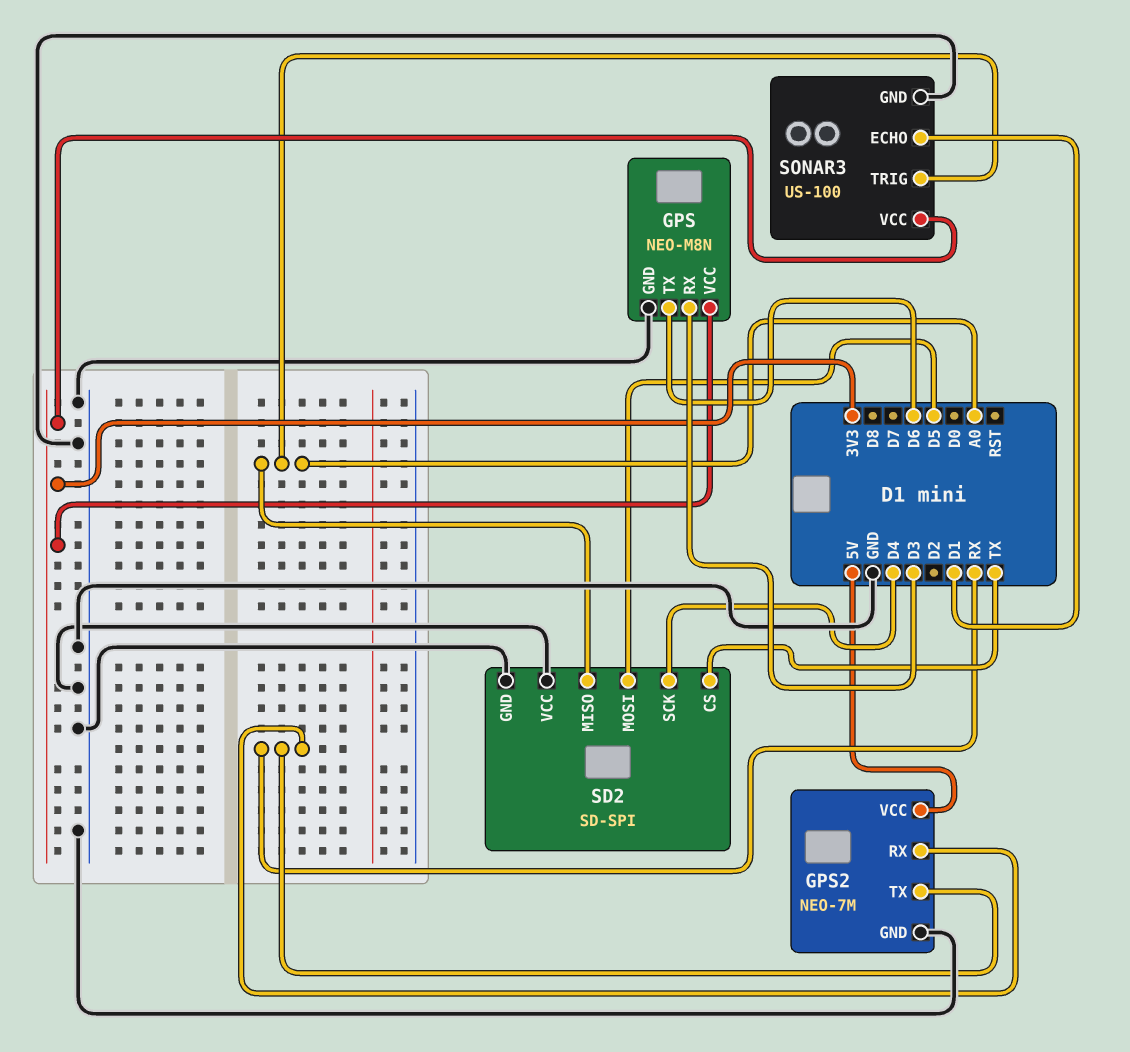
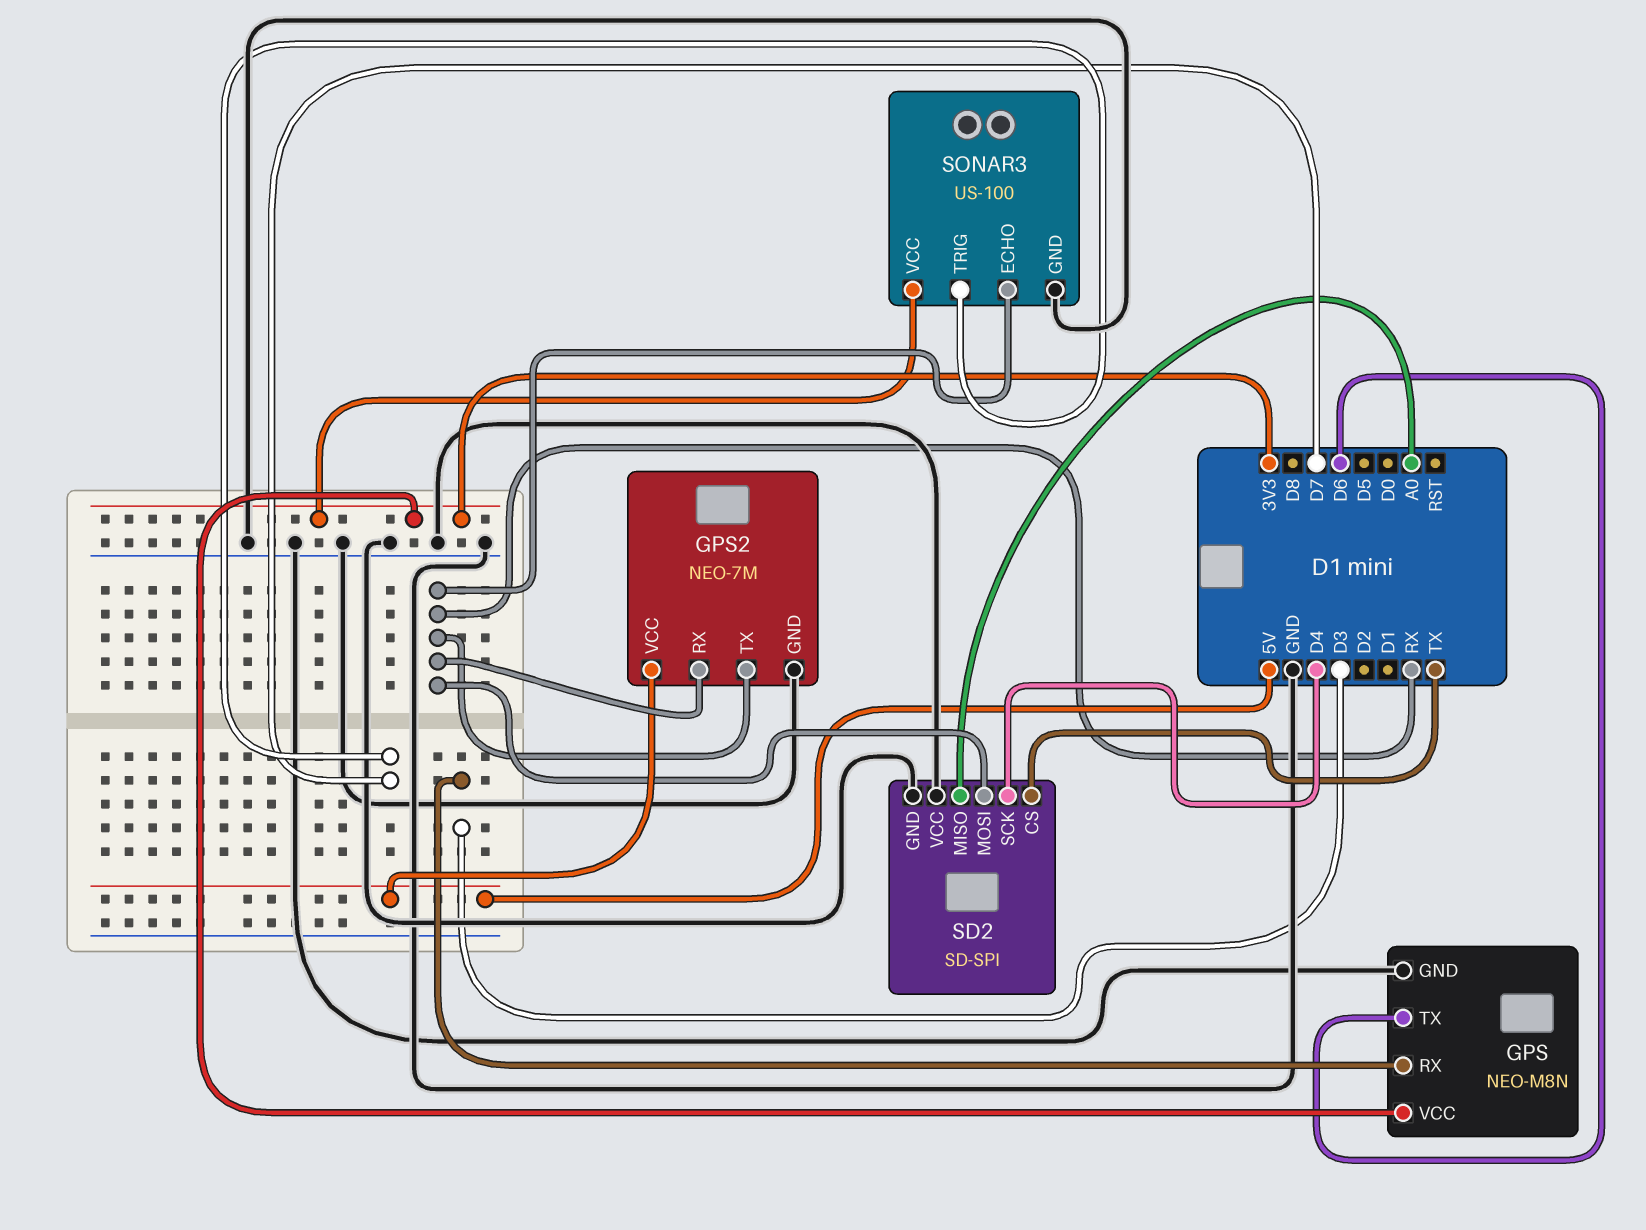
SD2 pin MOSI: D5 -> RX
SONAR3 pin ECHO: D1 -> RX
SONAR3 pin TRIG: A0 -> D7

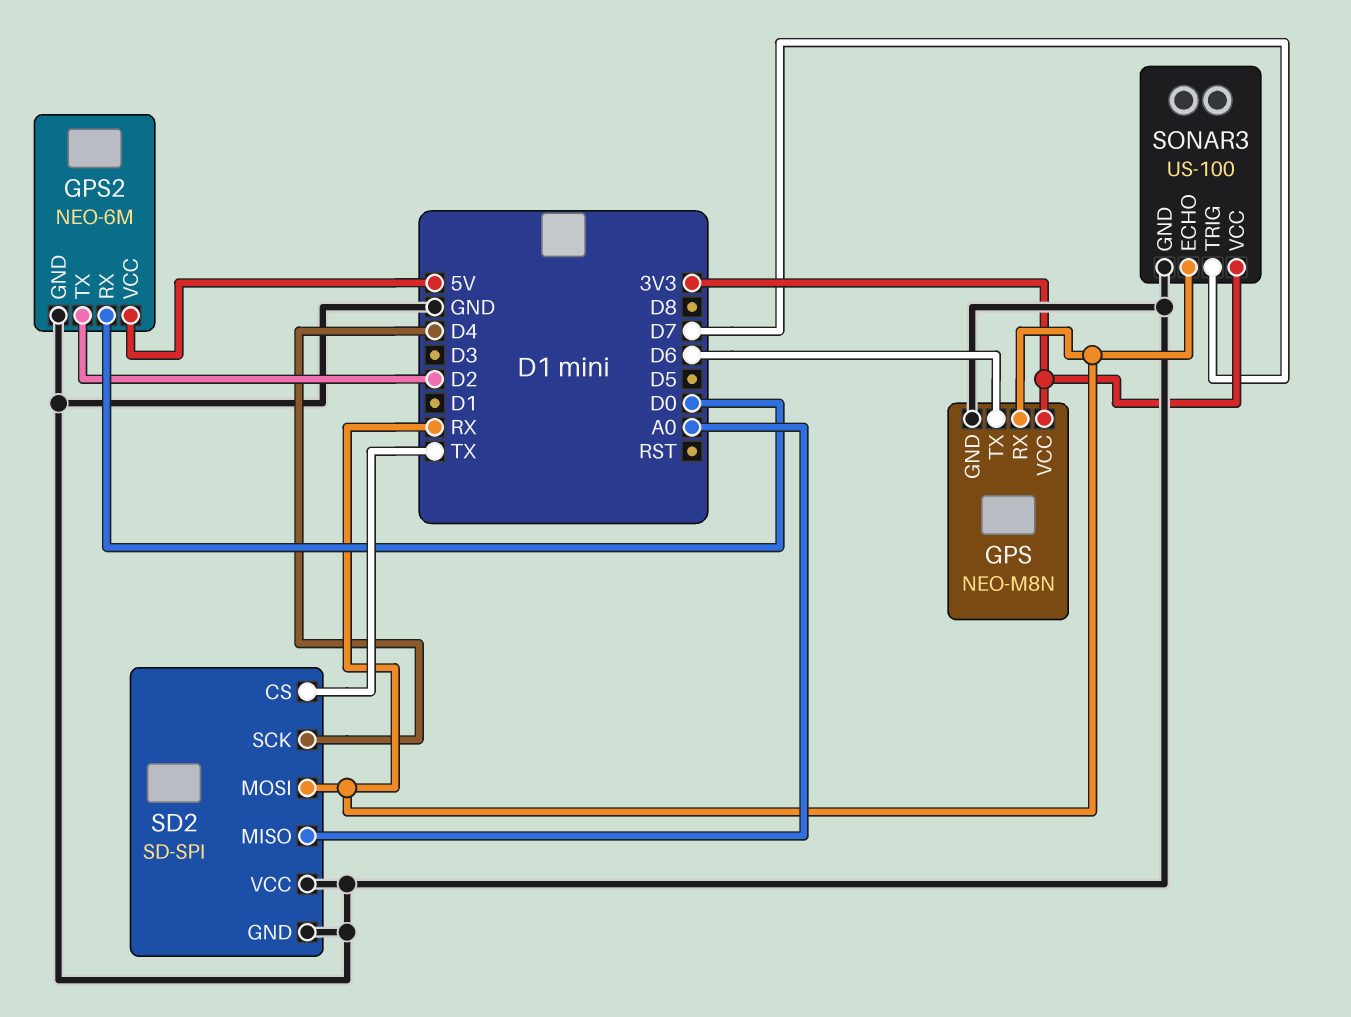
GPS pin RX: D3 -> RX
GPS2: NEO-7M -> NEO-6M
GPS2 pin RX: RX -> D0
GPS2 pin TX: RX -> D2

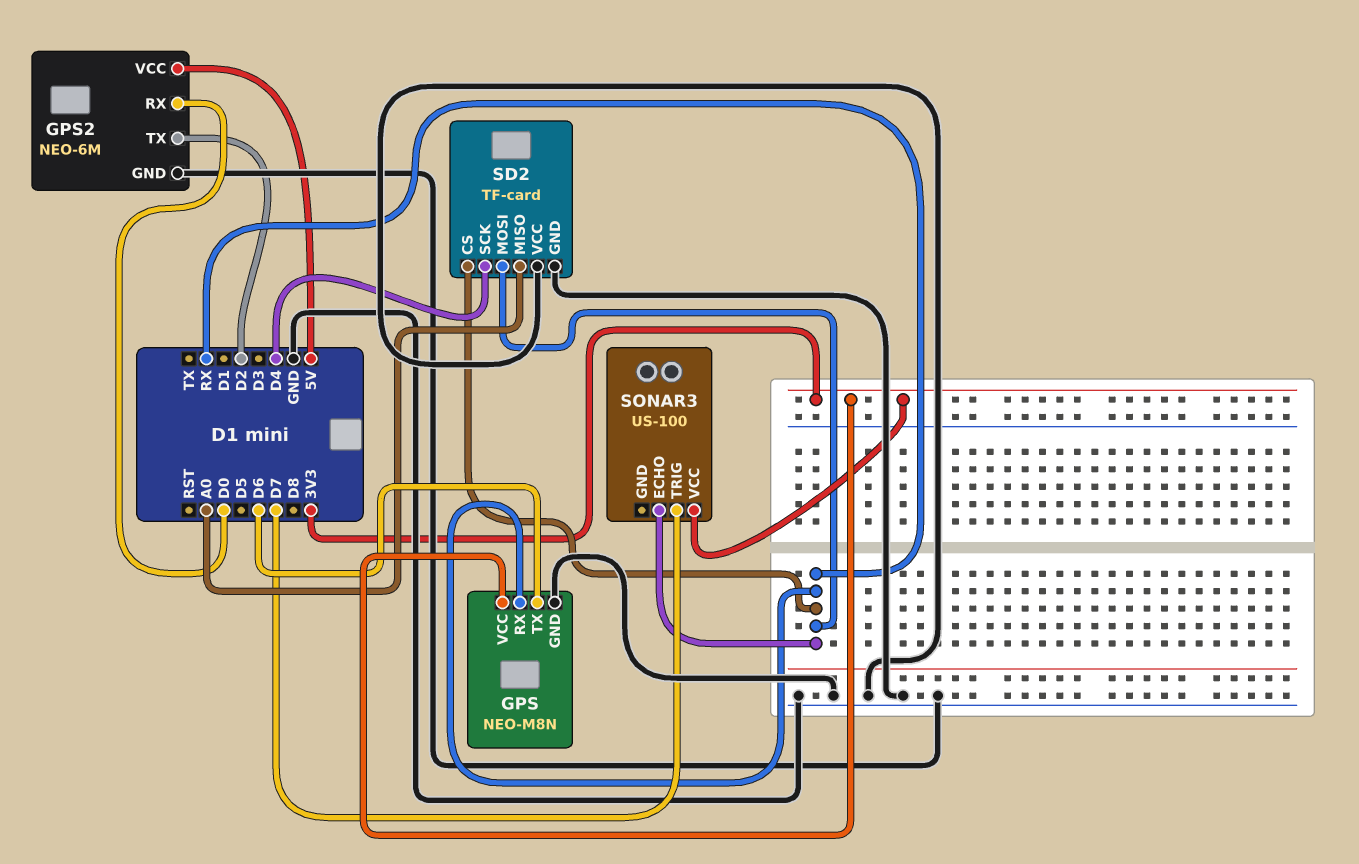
SD2: SD-SPI -> TF-card
SD2 pin CS: TX -> RX
SONAR3 pin GND: GND -> none

